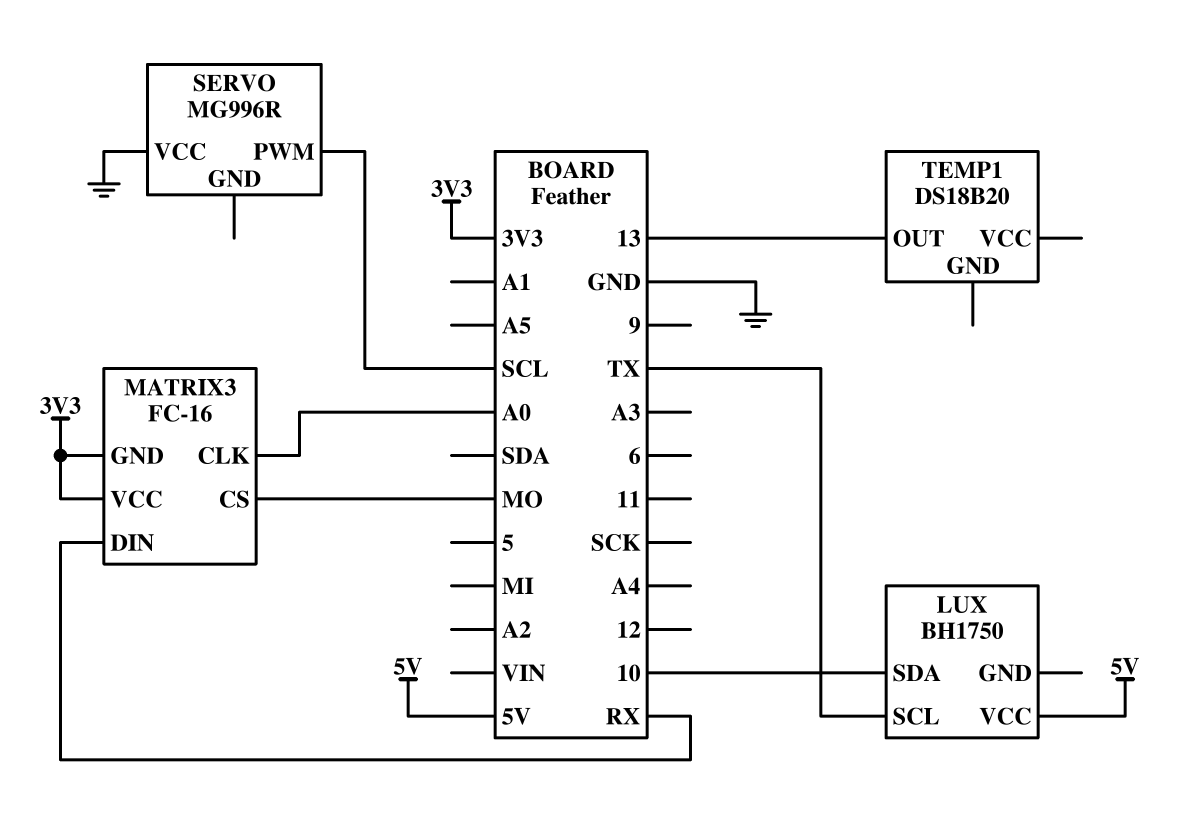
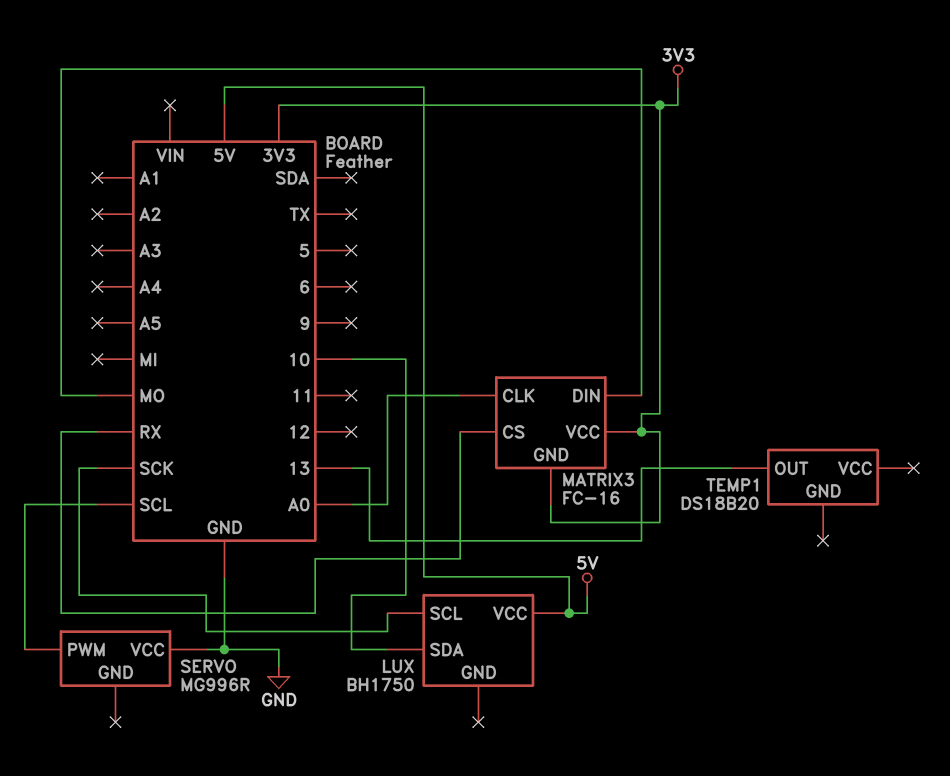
LUX pin SCL: TX -> SCK
MATRIX3 pin CS: MO -> RX
MATRIX3 pin DIN: RX -> MO

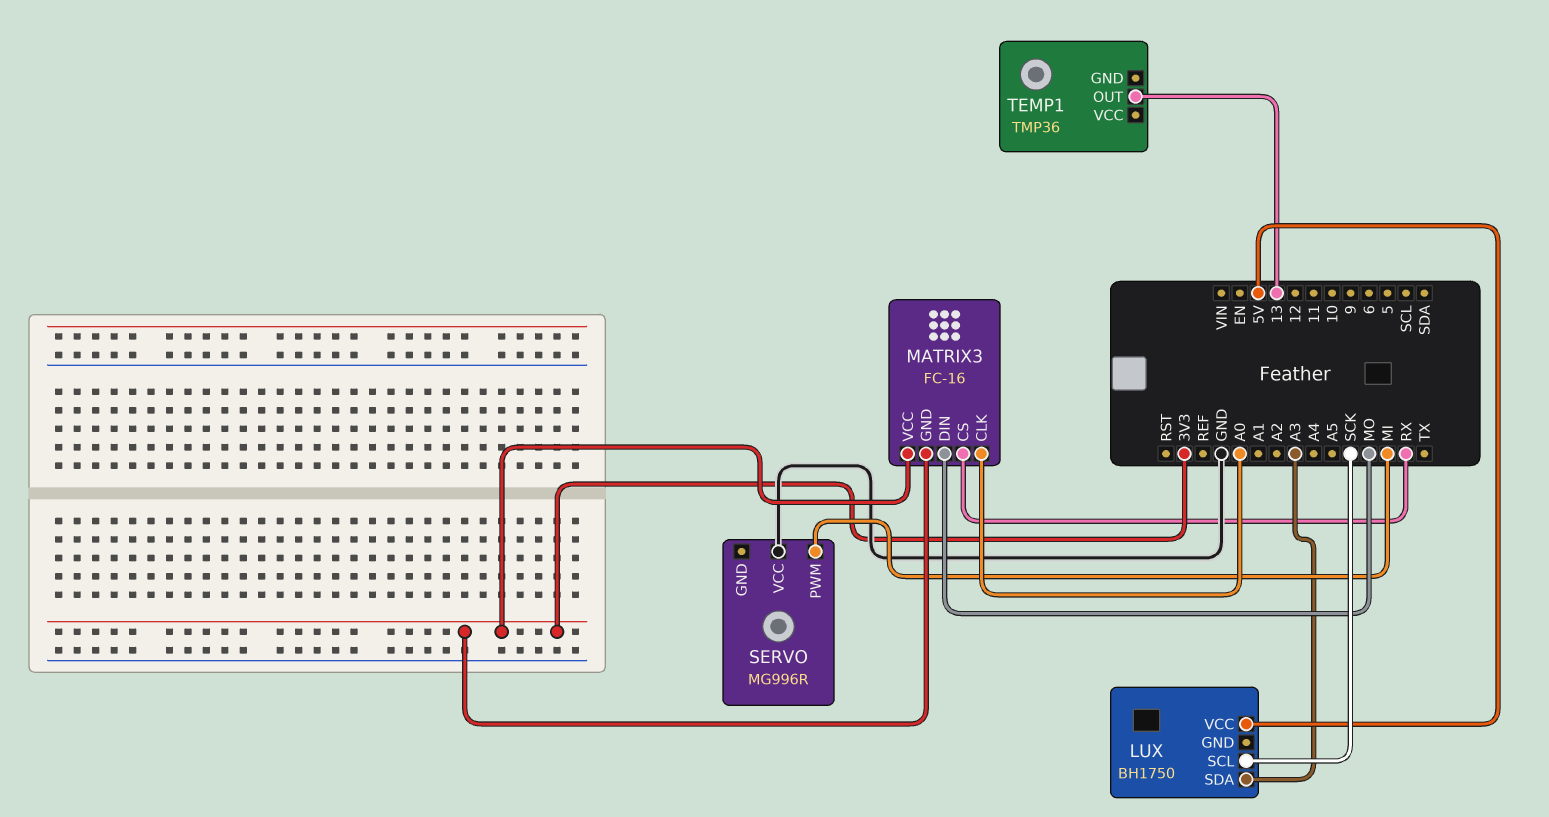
LUX pin SDA: 10 -> A3
SERVO pin PWM: SCL -> MI
TEMP1: DS18B20 -> TMP36

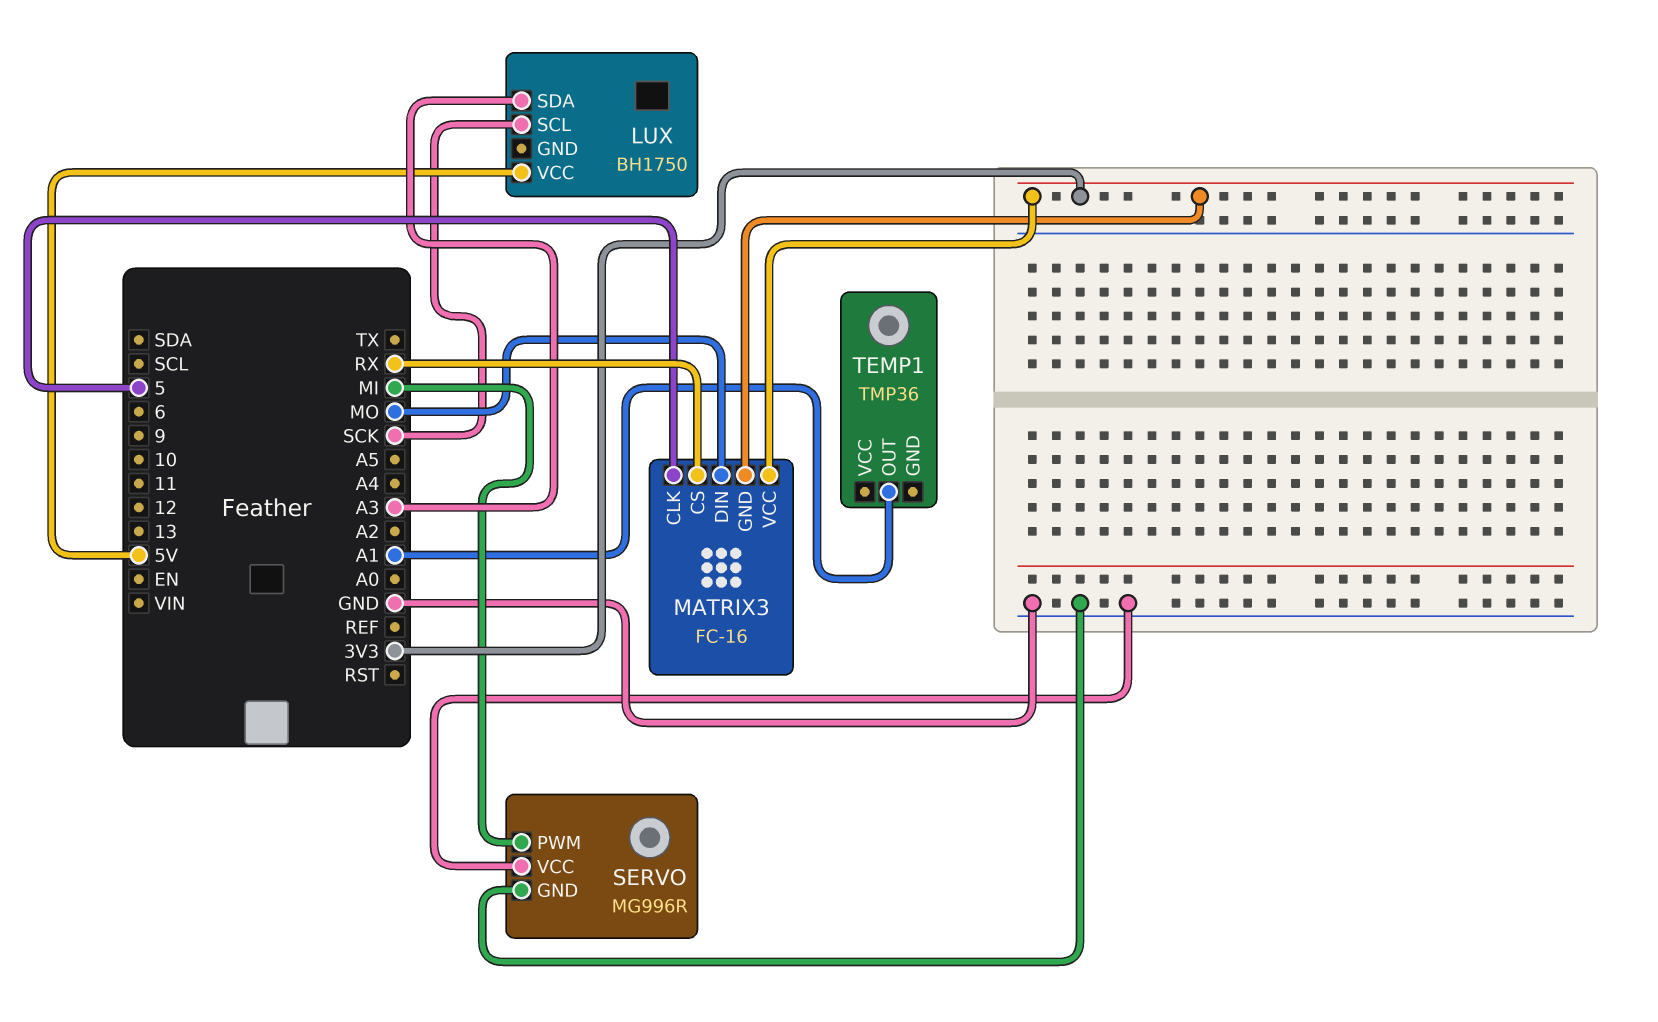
MATRIX3 pin CLK: A0 -> 5
SERVO pin GND: none -> GND
TEMP1 pin OUT: 13 -> A1

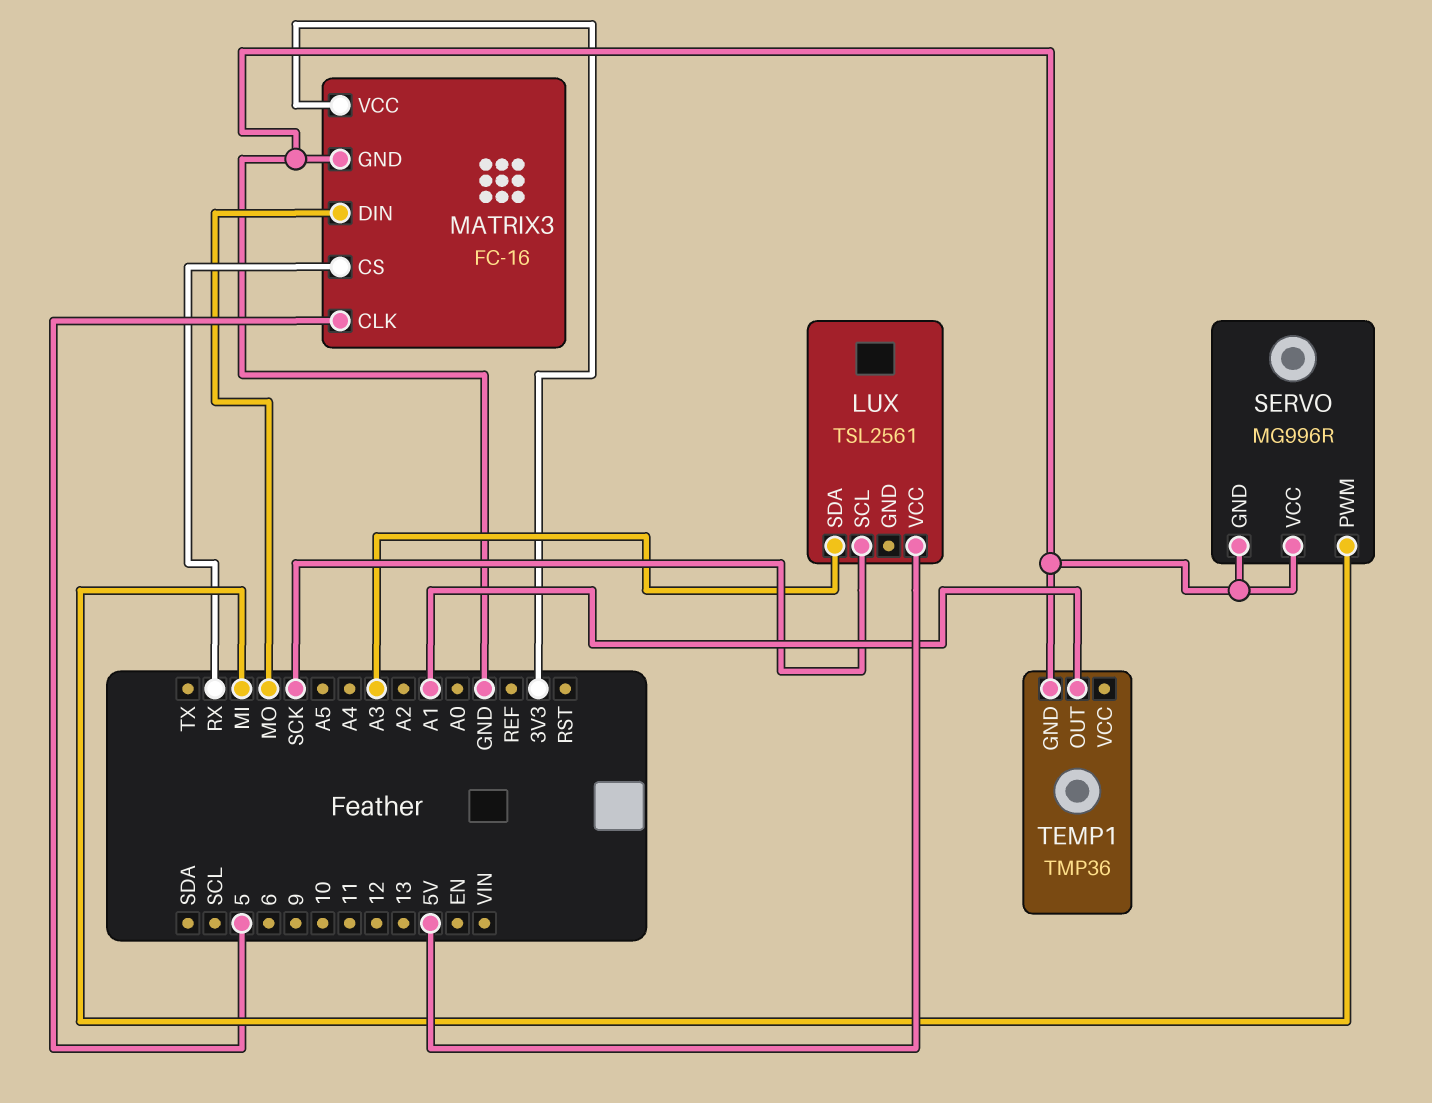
LUX: BH1750 -> TSL2561
MATRIX3 pin GND: 3V3 -> GND
TEMP1 pin GND: none -> GND

